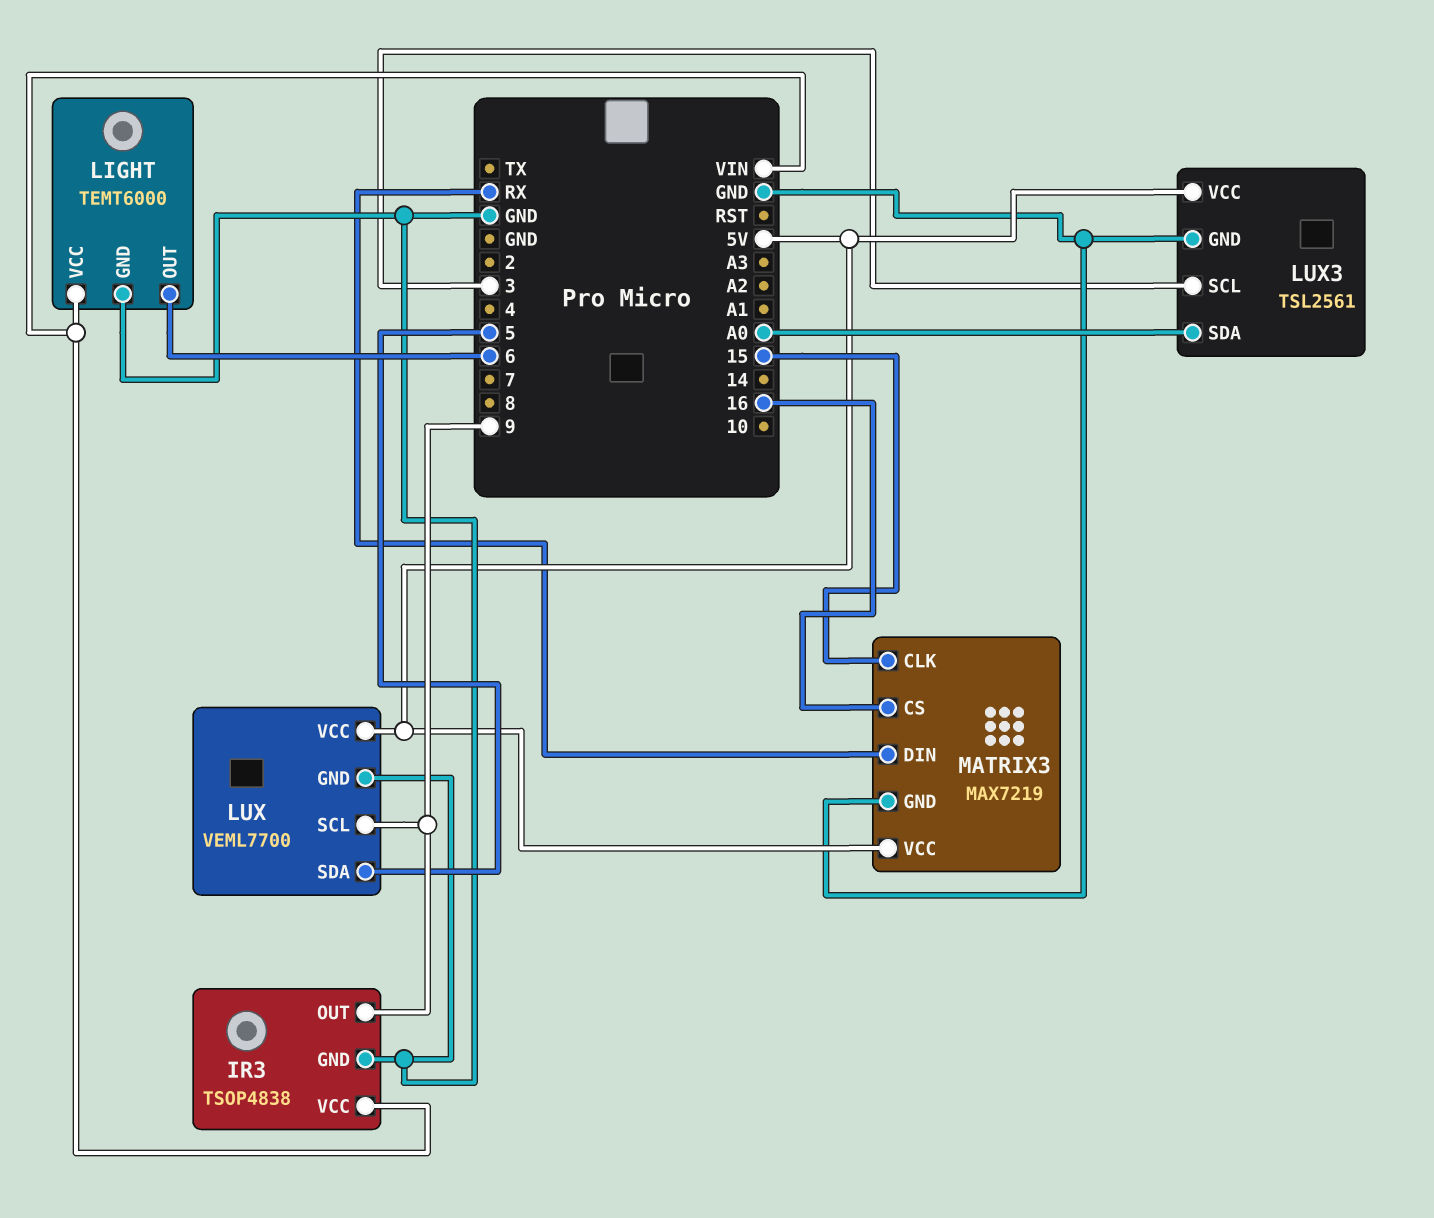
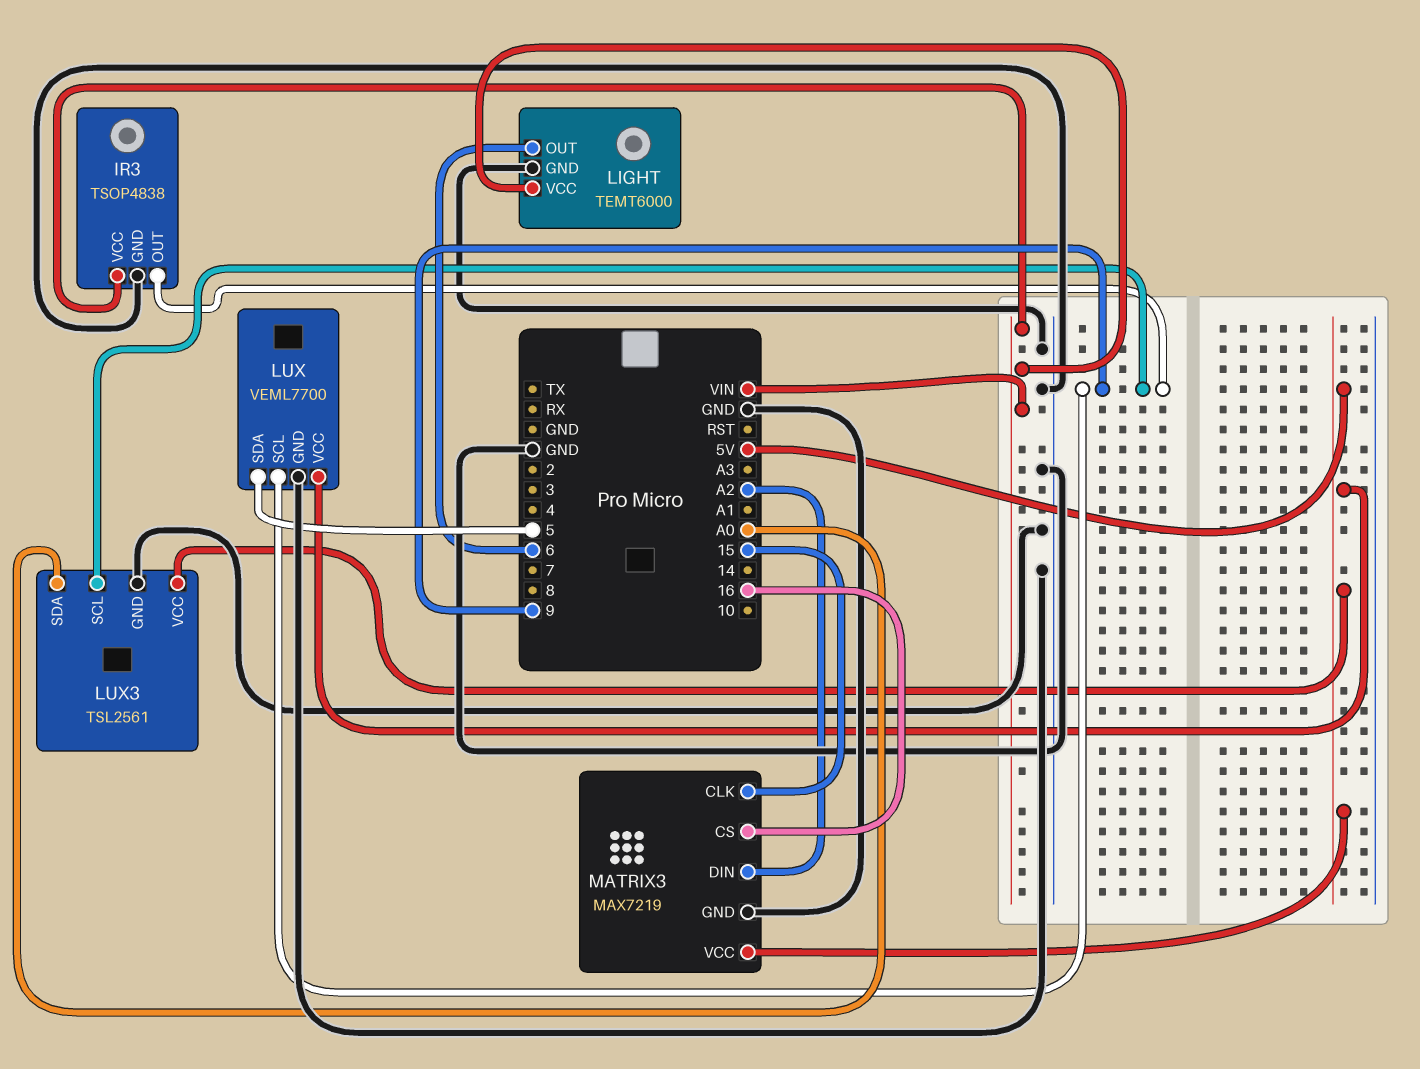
LUX3 pin SCL: 3 -> 9
MATRIX3 pin DIN: RX -> A2

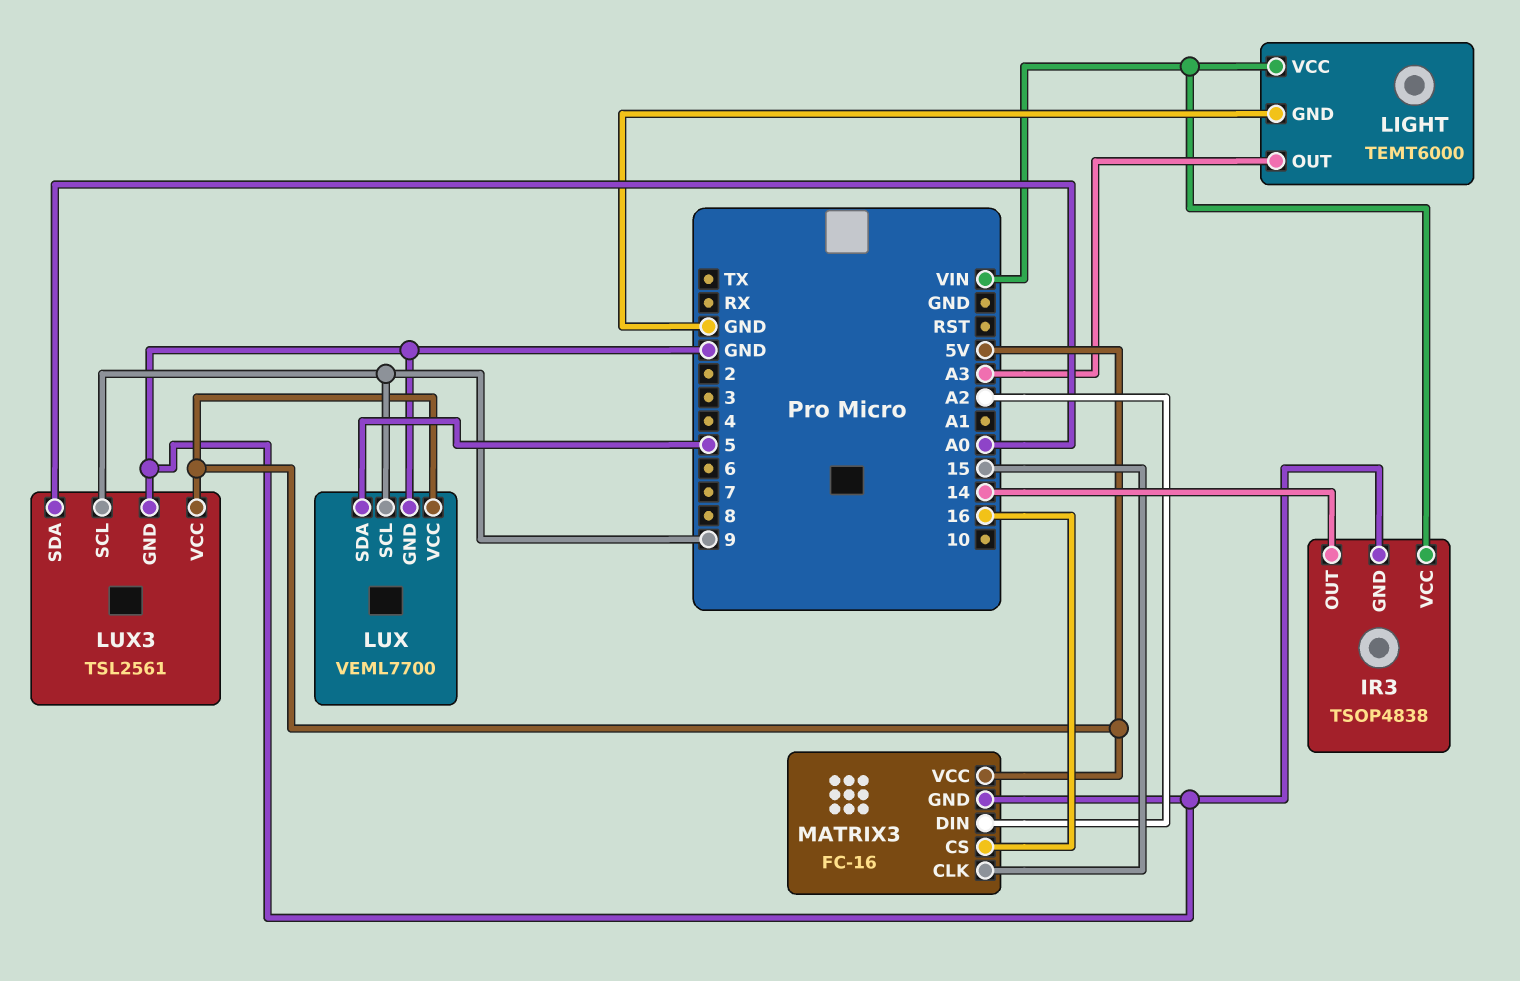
IR3 pin OUT: 9 -> 14
LIGHT pin OUT: 6 -> A3
MATRIX3: MAX7219 -> FC-16

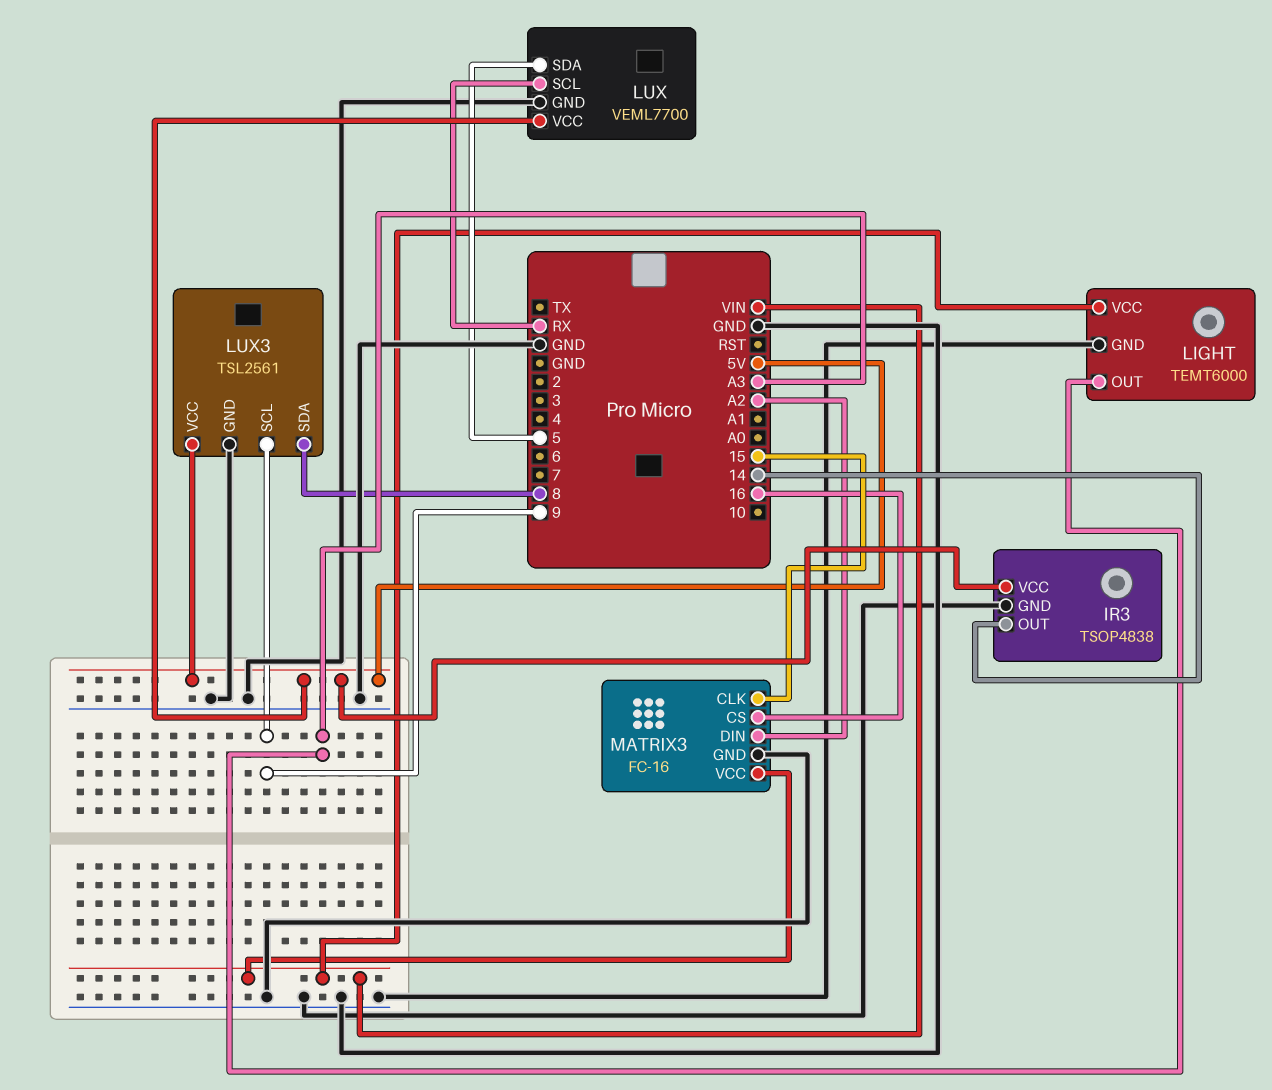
IR3 pin VCC: VIN -> 5V
LUX pin SCL: 9 -> RX
LUX3 pin SDA: A0 -> 8
MATRIX3 pin VCC: 5V -> VIN

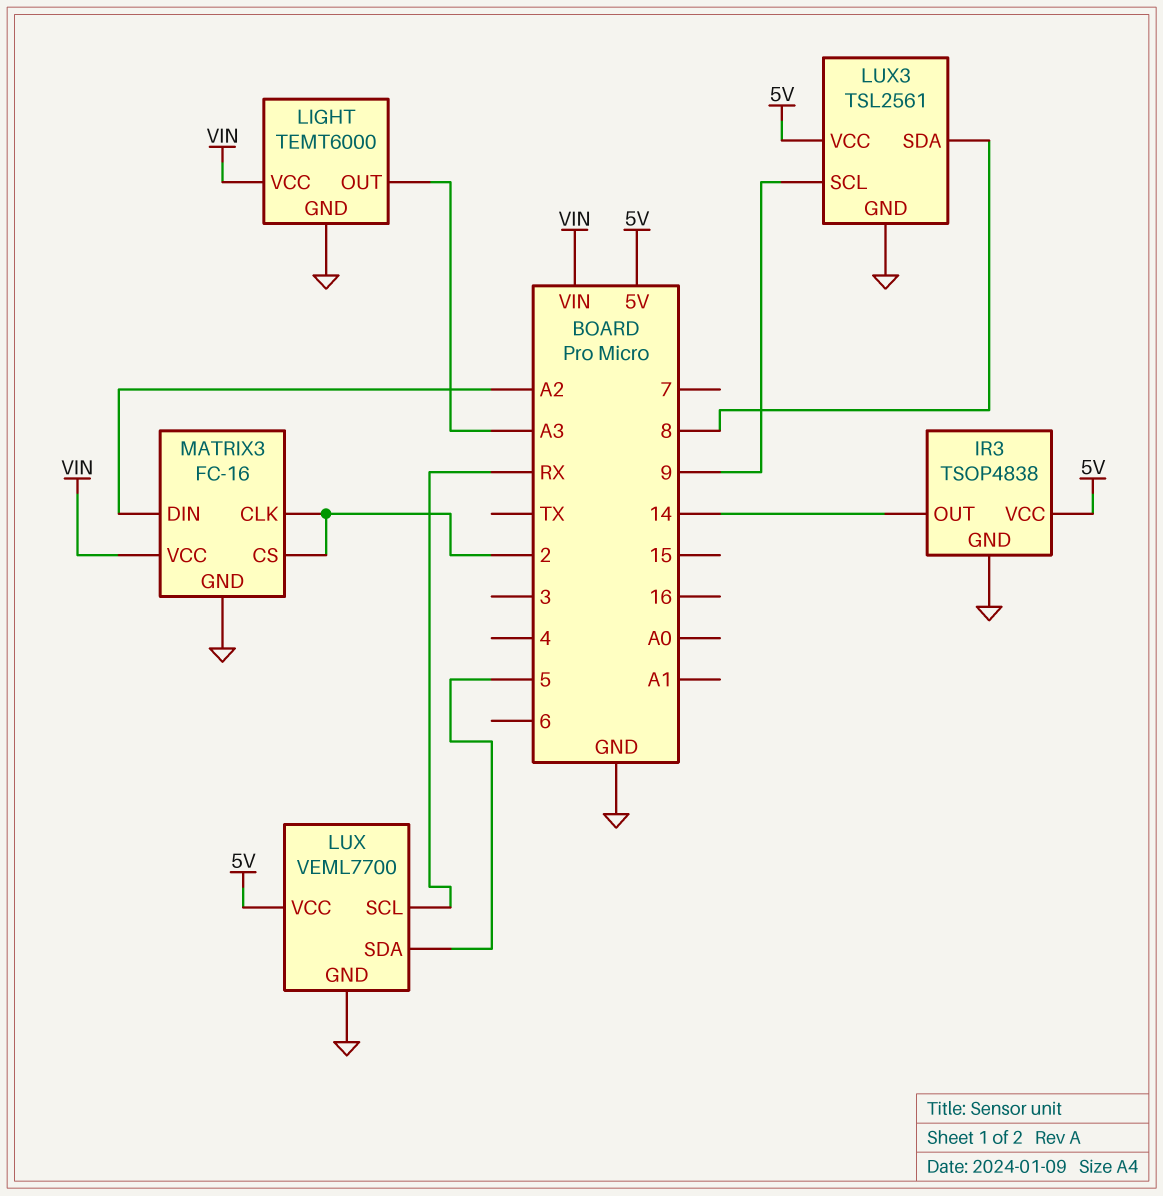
MATRIX3 pin CLK: 15 -> 2
MATRIX3 pin CS: 16 -> 2

